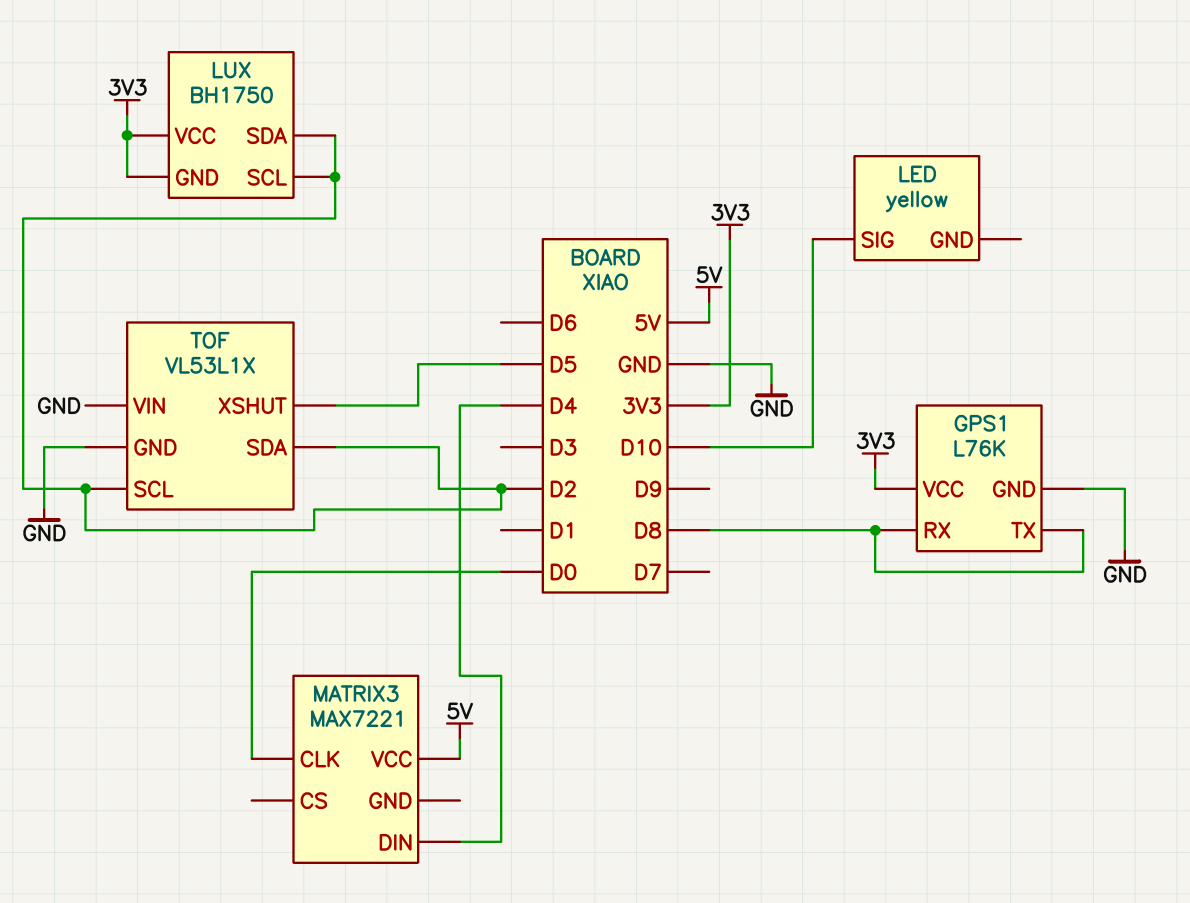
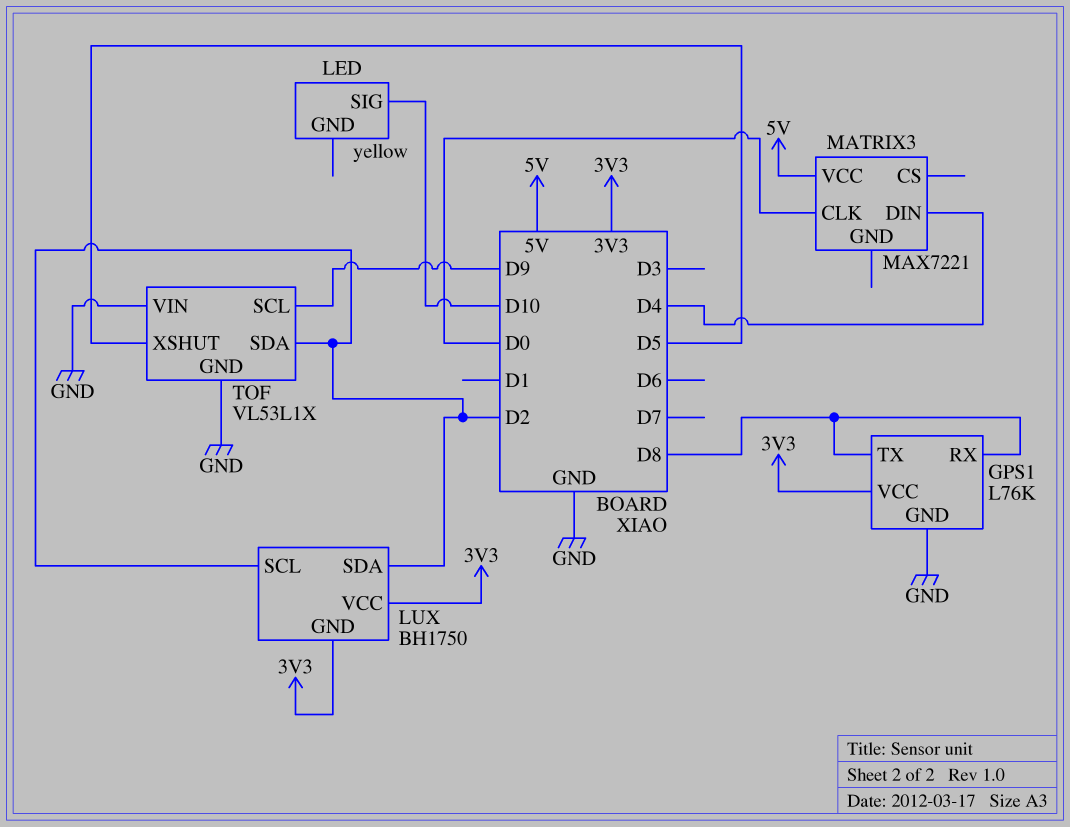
TOF pin SCL: D2 -> D9

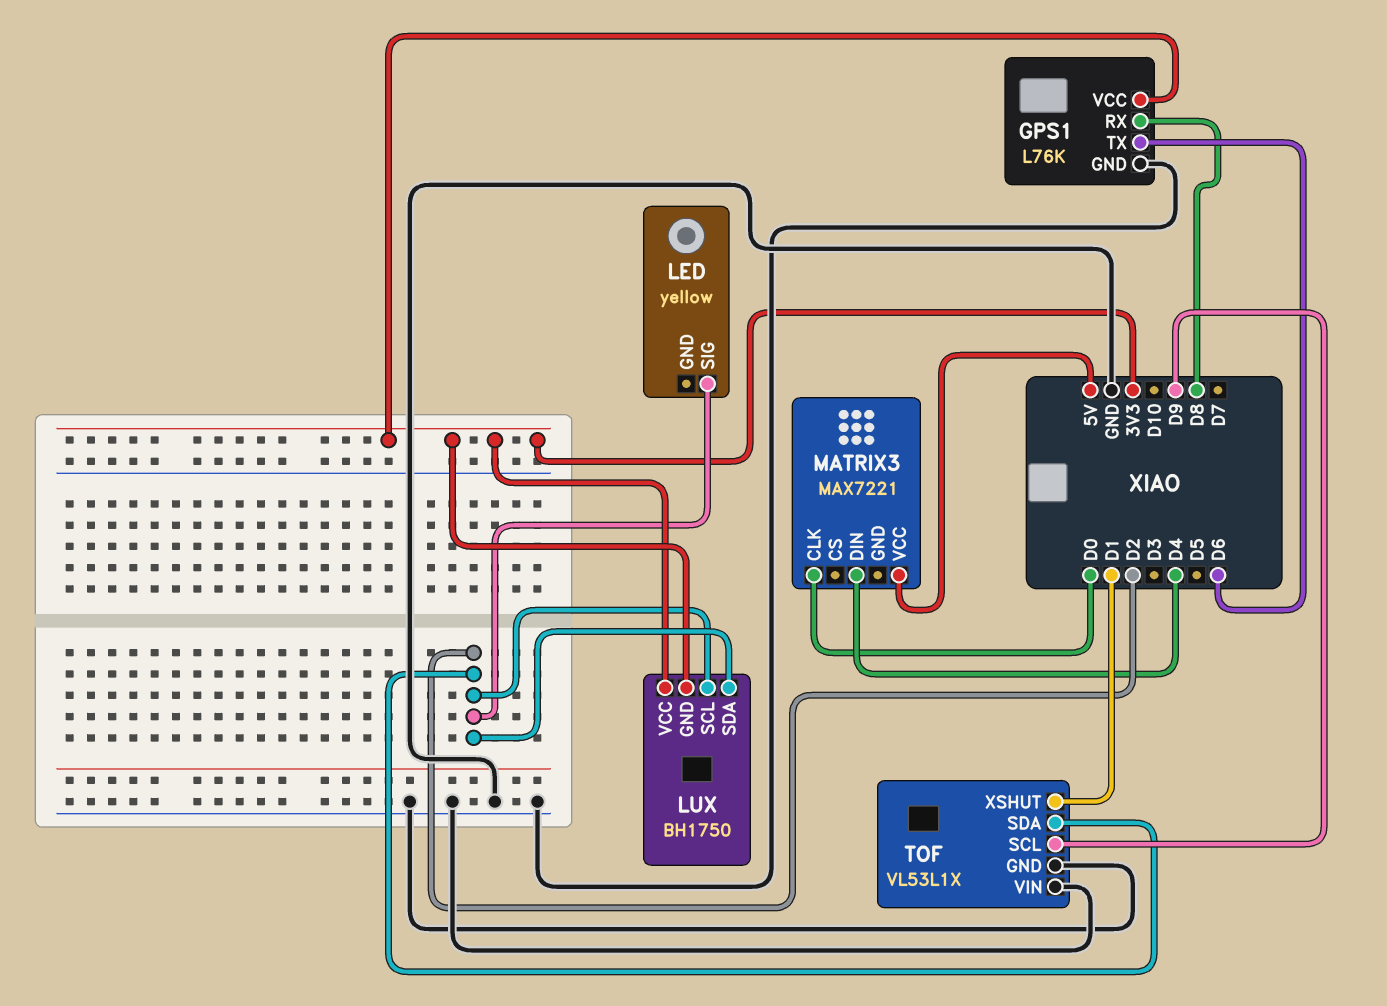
GPS1 pin TX: D8 -> D6
LED pin SIG: D10 -> D2
TOF pin XSHUT: D5 -> D1

